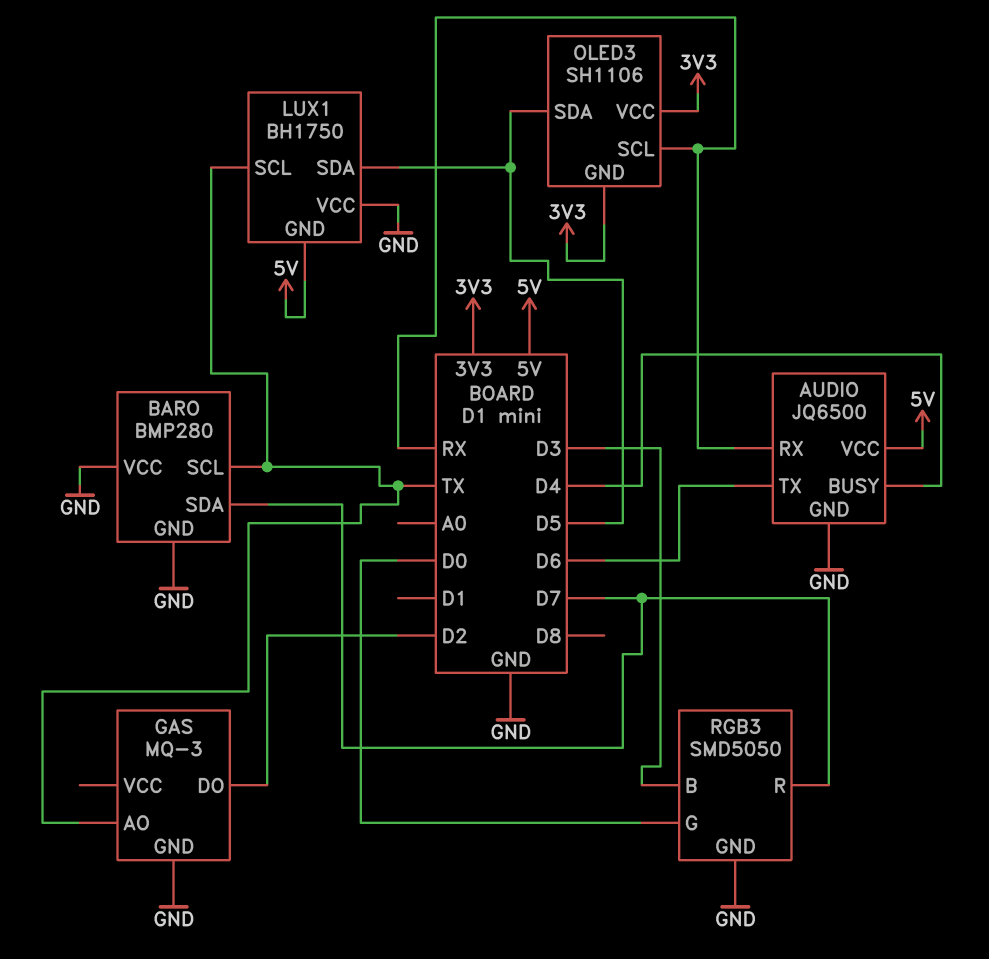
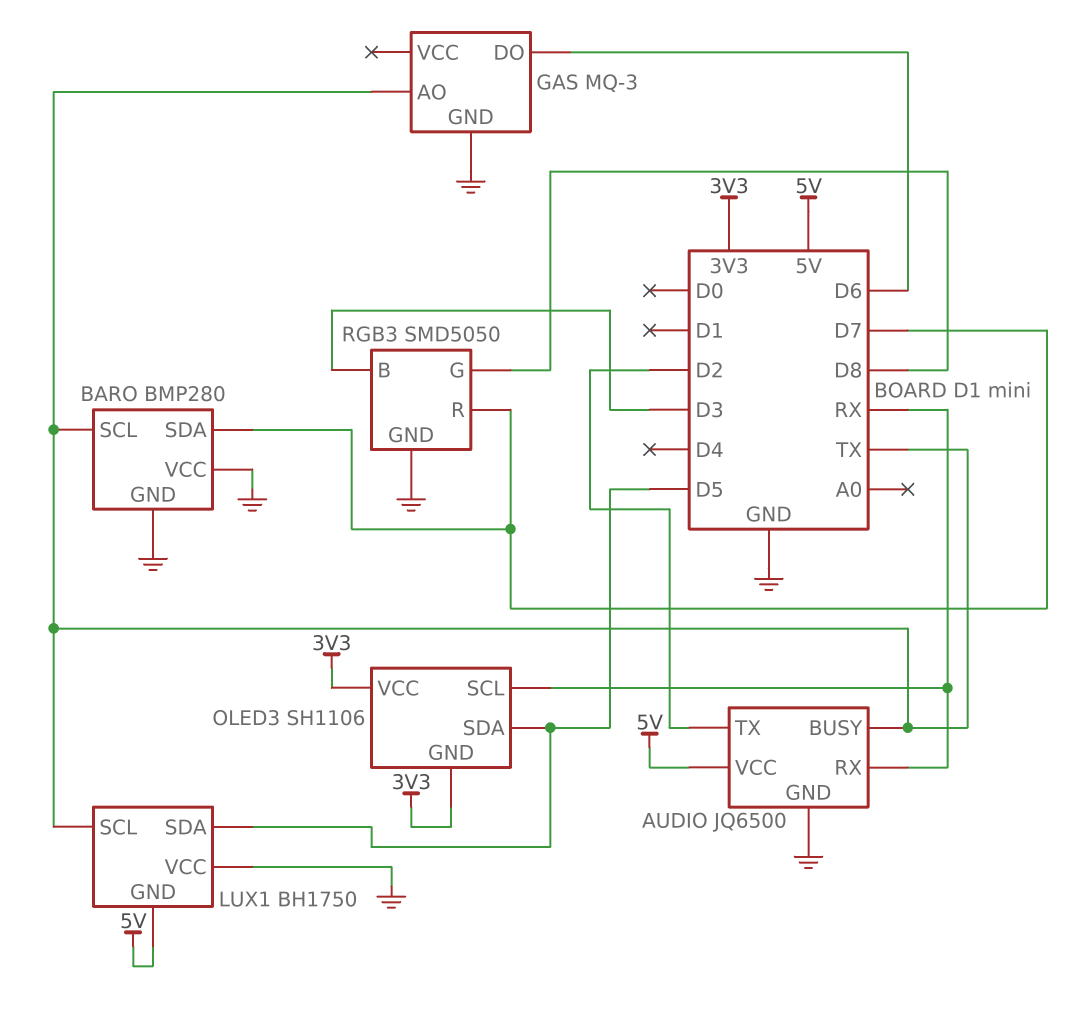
AUDIO pin BUSY: D4 -> TX
AUDIO pin TX: D6 -> D2
GAS pin DO: D2 -> D6
RGB3 pin G: D0 -> D8

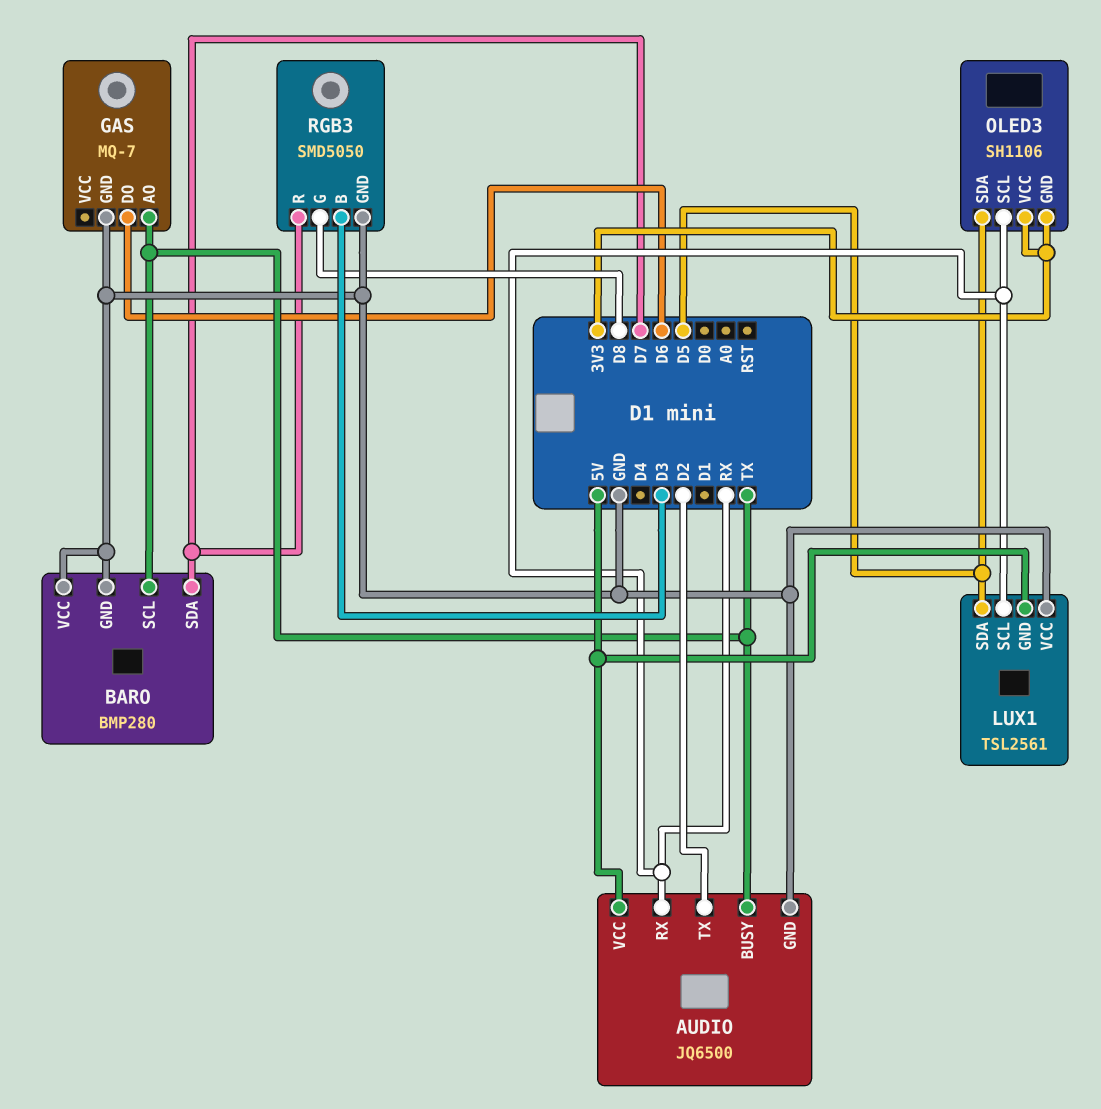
GAS: MQ-3 -> MQ-7
LUX1: BH1750 -> TSL2561
LUX1 pin SCL: TX -> RX

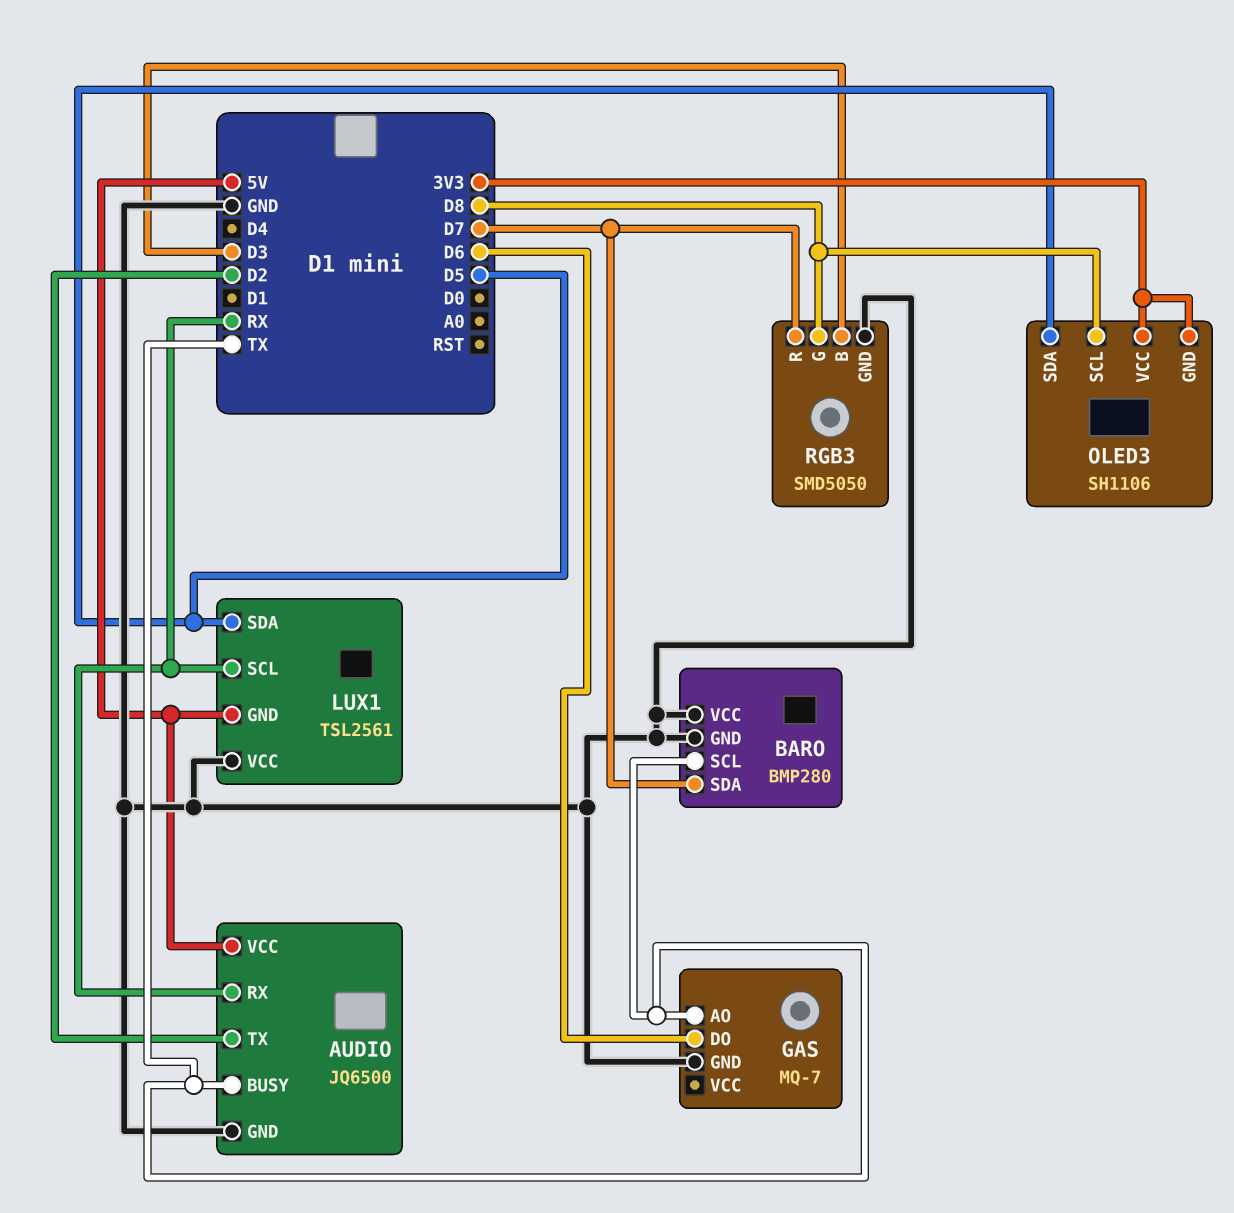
OLED3 pin SCL: RX -> D8

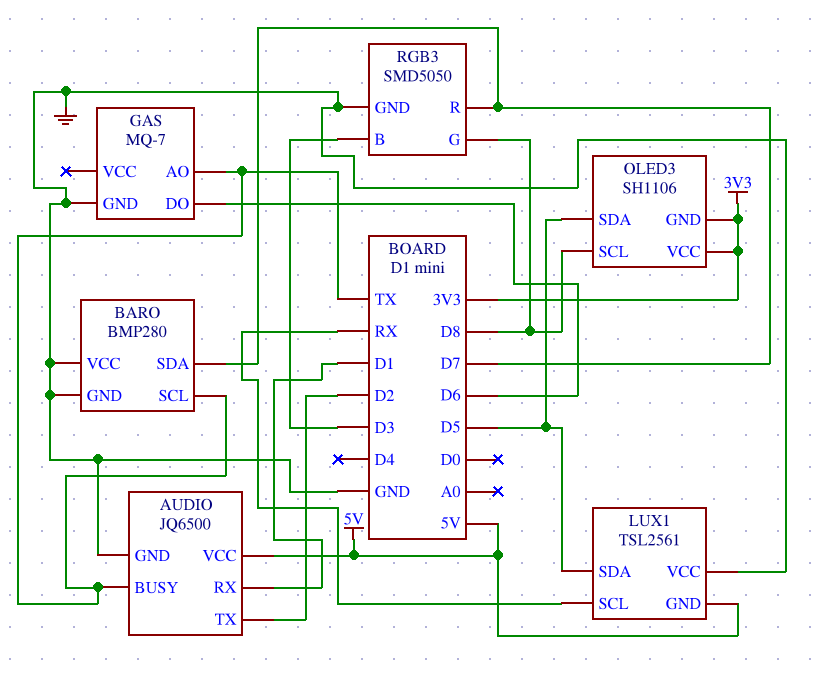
AUDIO pin RX: RX -> D1

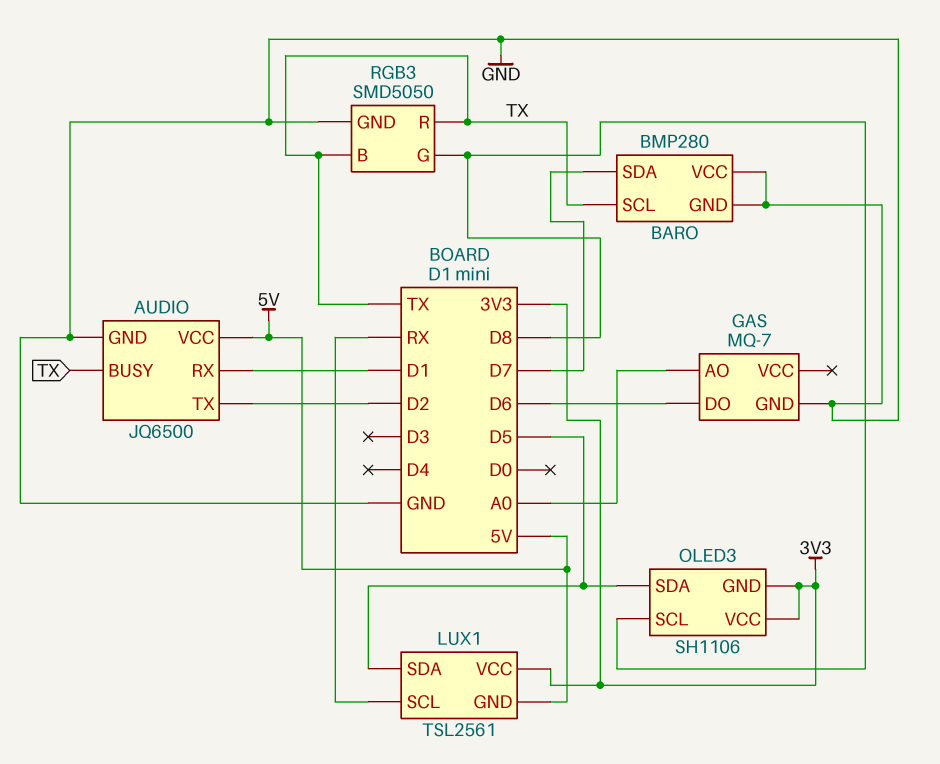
GAS pin AO: TX -> A0
LUX1 pin VCC: GND -> 3V3
RGB3 pin B: D3 -> TX
RGB3 pin R: D7 -> TX

